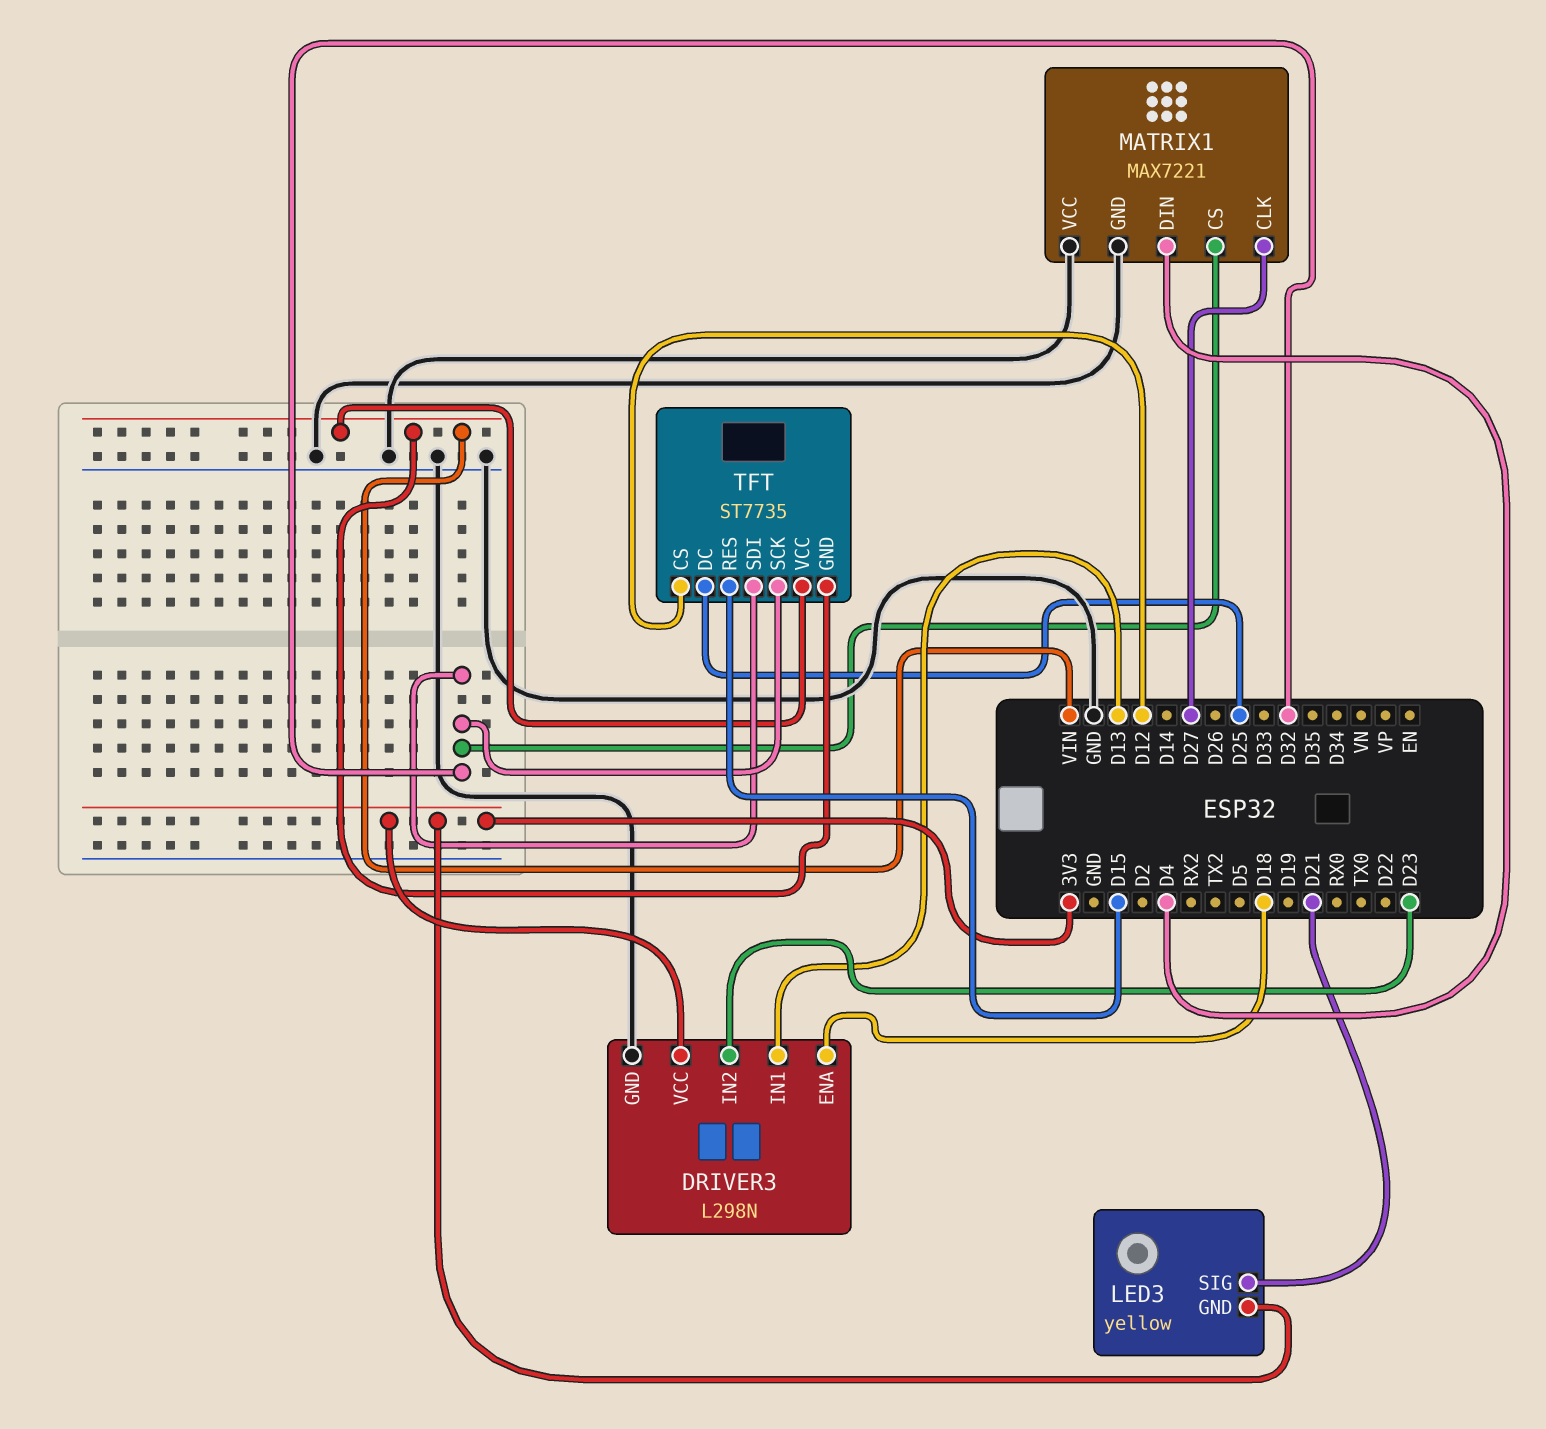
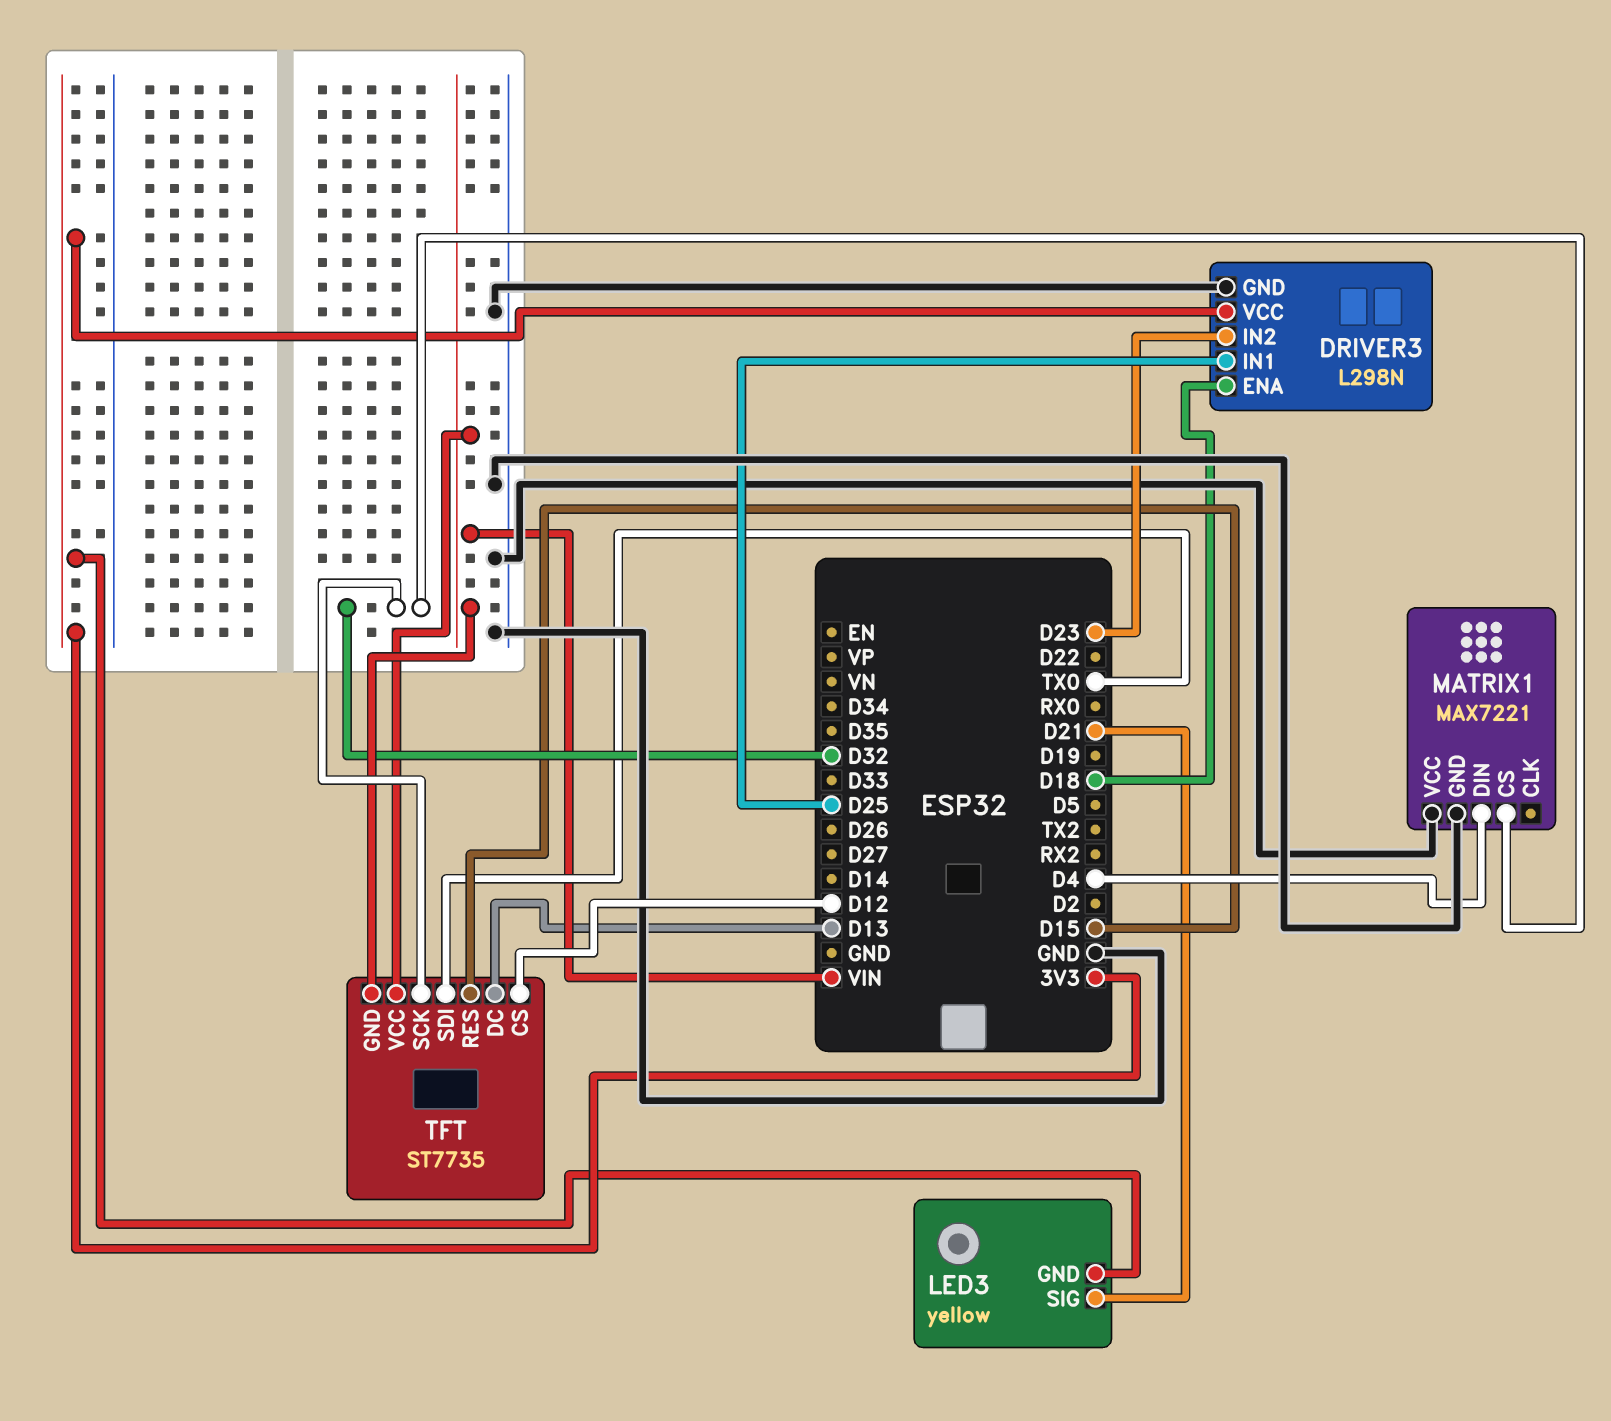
DRIVER3 pin IN1: D13 -> D25
MATRIX1 pin CLK: D27 -> none
TFT pin DC: D25 -> D13
TFT pin SDI: D32 -> TX0

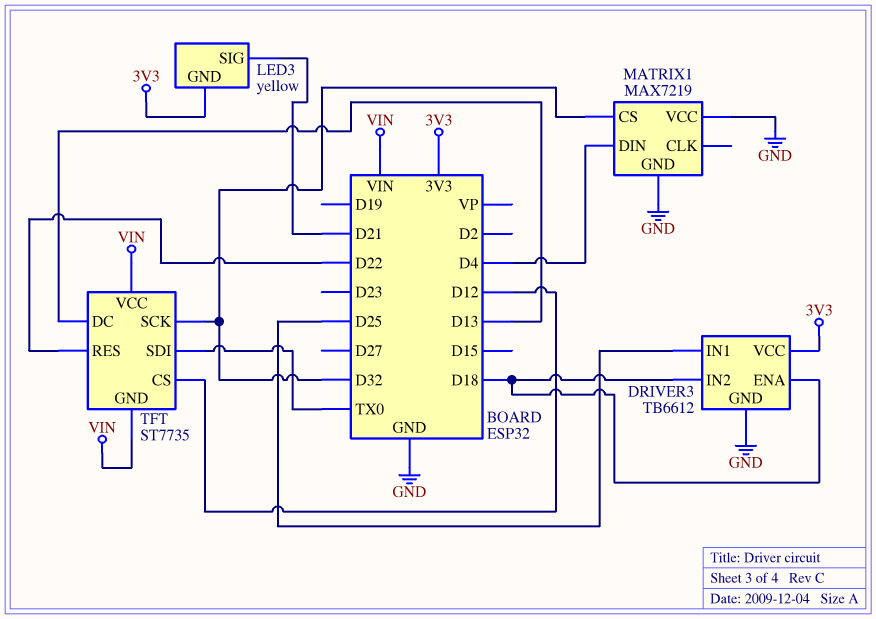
DRIVER3: L298N -> TB6612
DRIVER3 pin IN2: D23 -> D18
MATRIX1: MAX7221 -> MAX7219
TFT pin RES: D15 -> D22

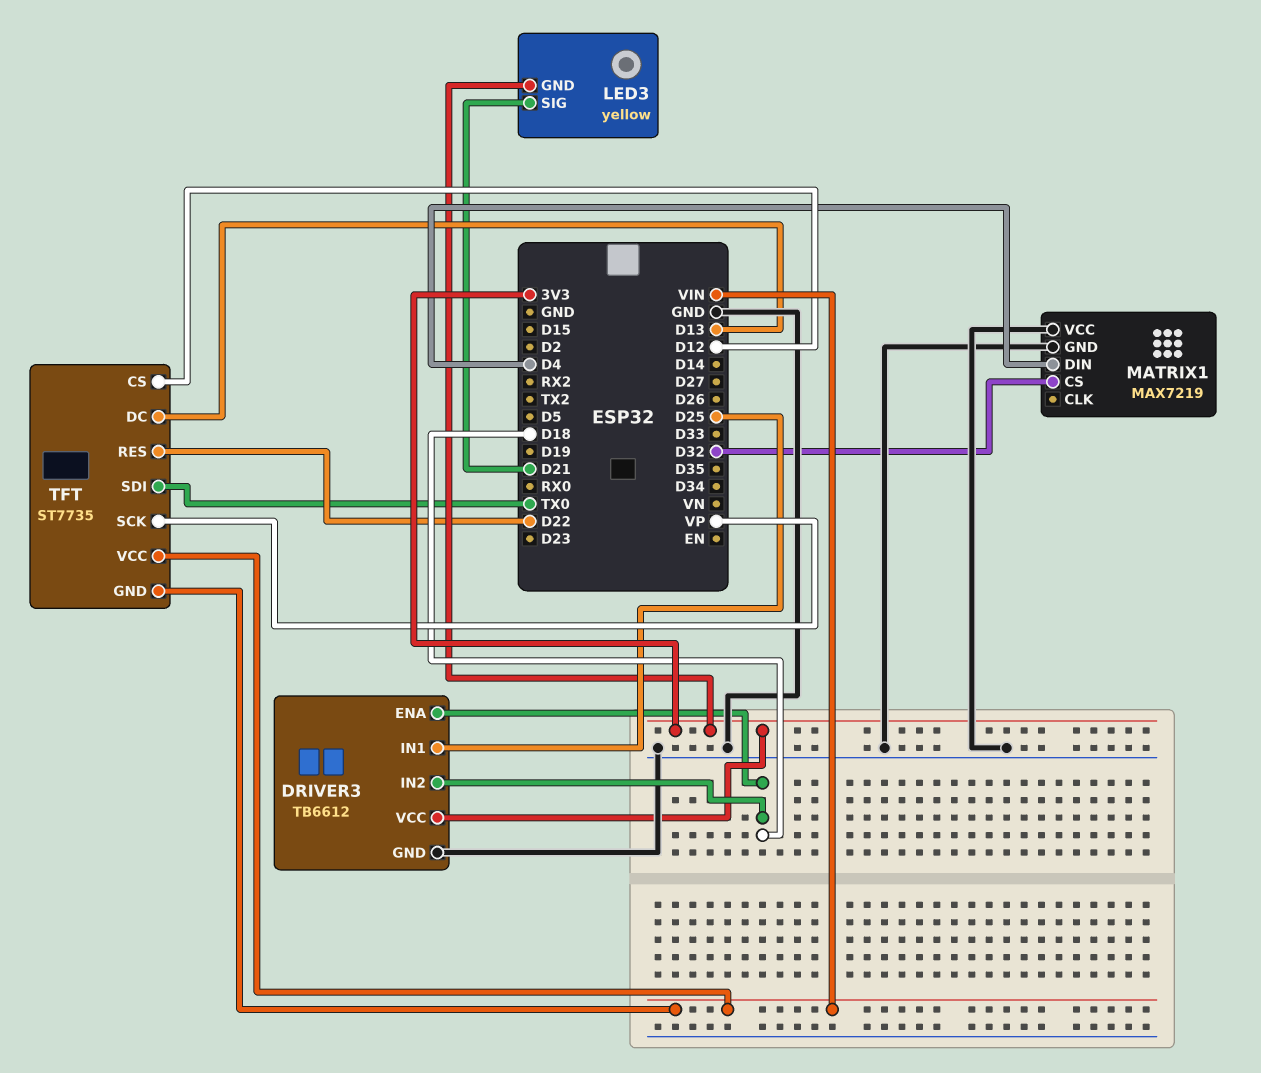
TFT pin SCK: D32 -> VP

